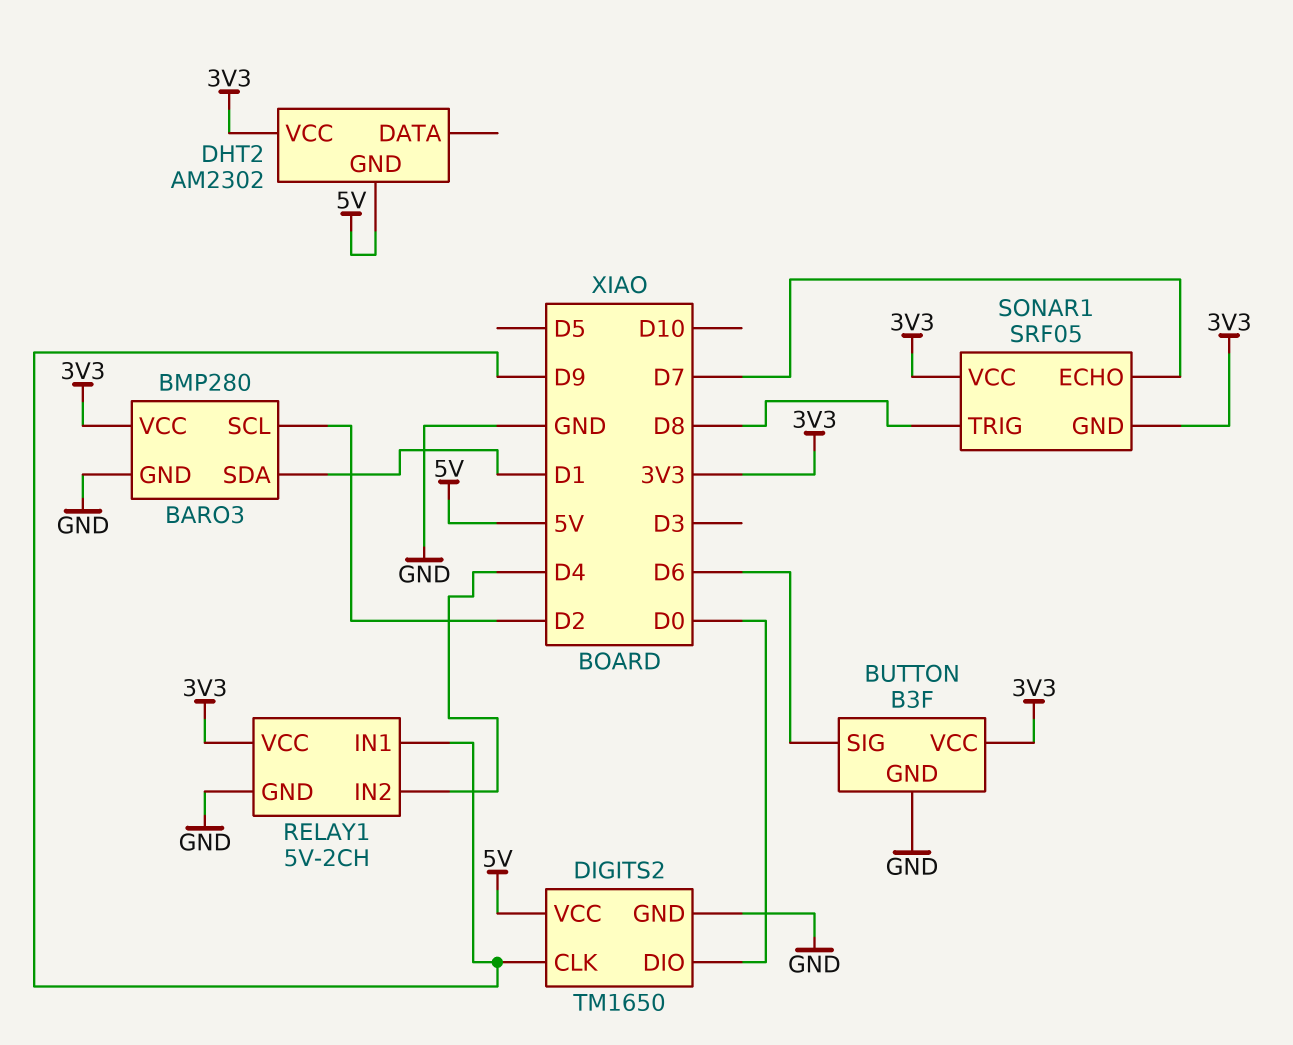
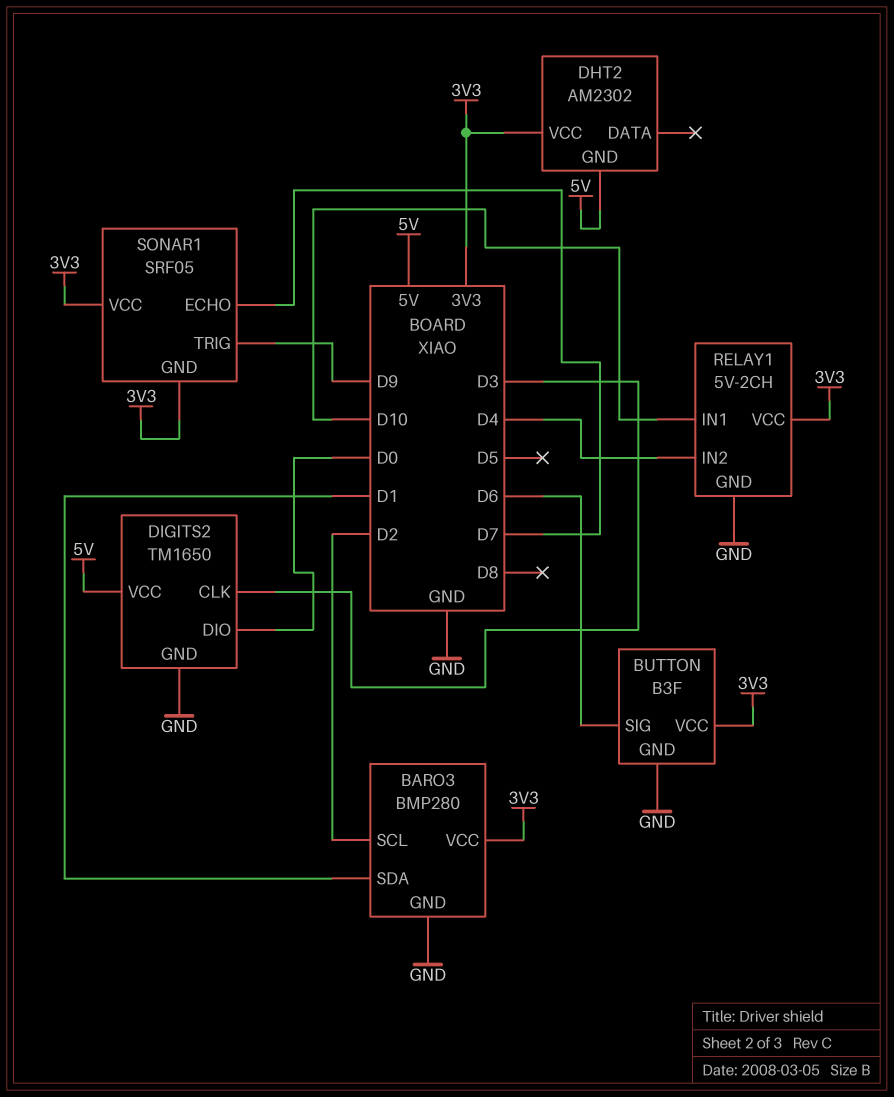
DIGITS2 pin CLK: D9 -> D3
RELAY1 pin IN1: D9 -> D10
SONAR1 pin TRIG: D8 -> D9

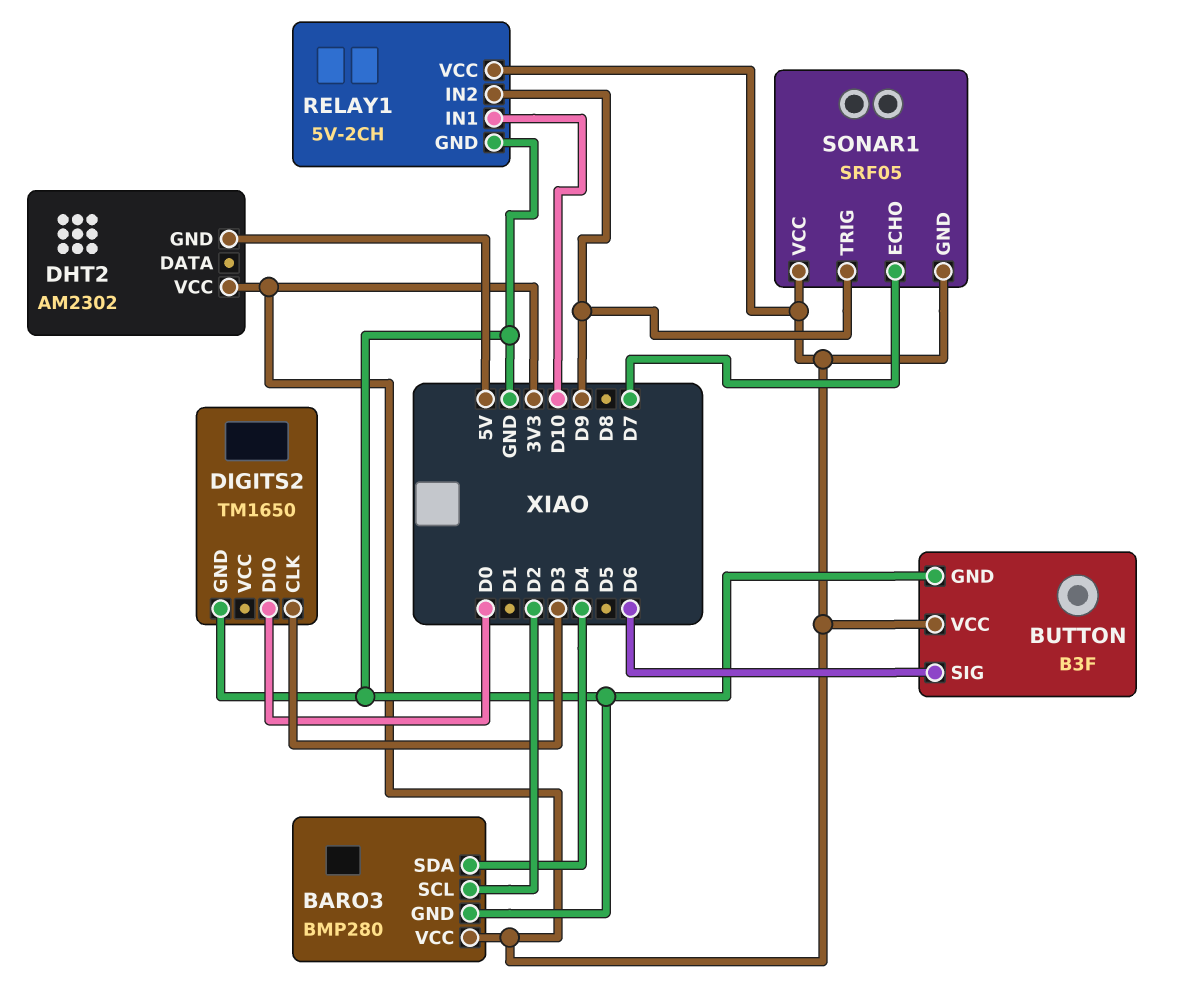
BARO3 pin SDA: D1 -> D4
DIGITS2 pin VCC: 5V -> none
RELAY1 pin IN2: D4 -> D9

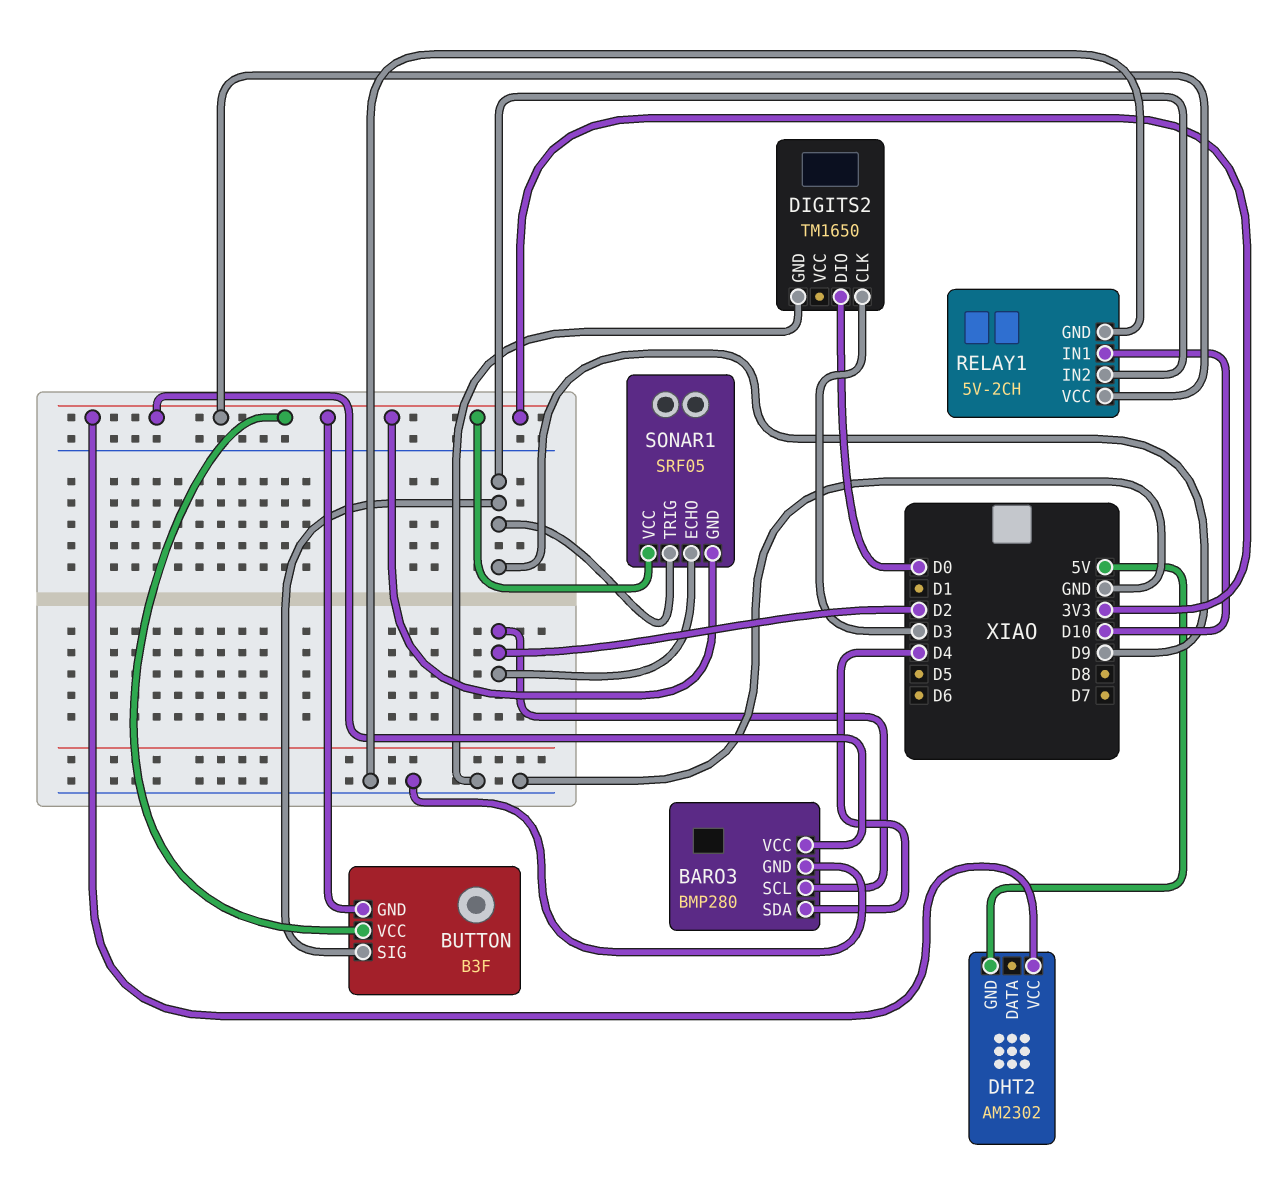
BUTTON pin GND: GND -> 3V3
BUTTON pin SIG: D6 -> D9
SONAR1 pin ECHO: D7 -> D2

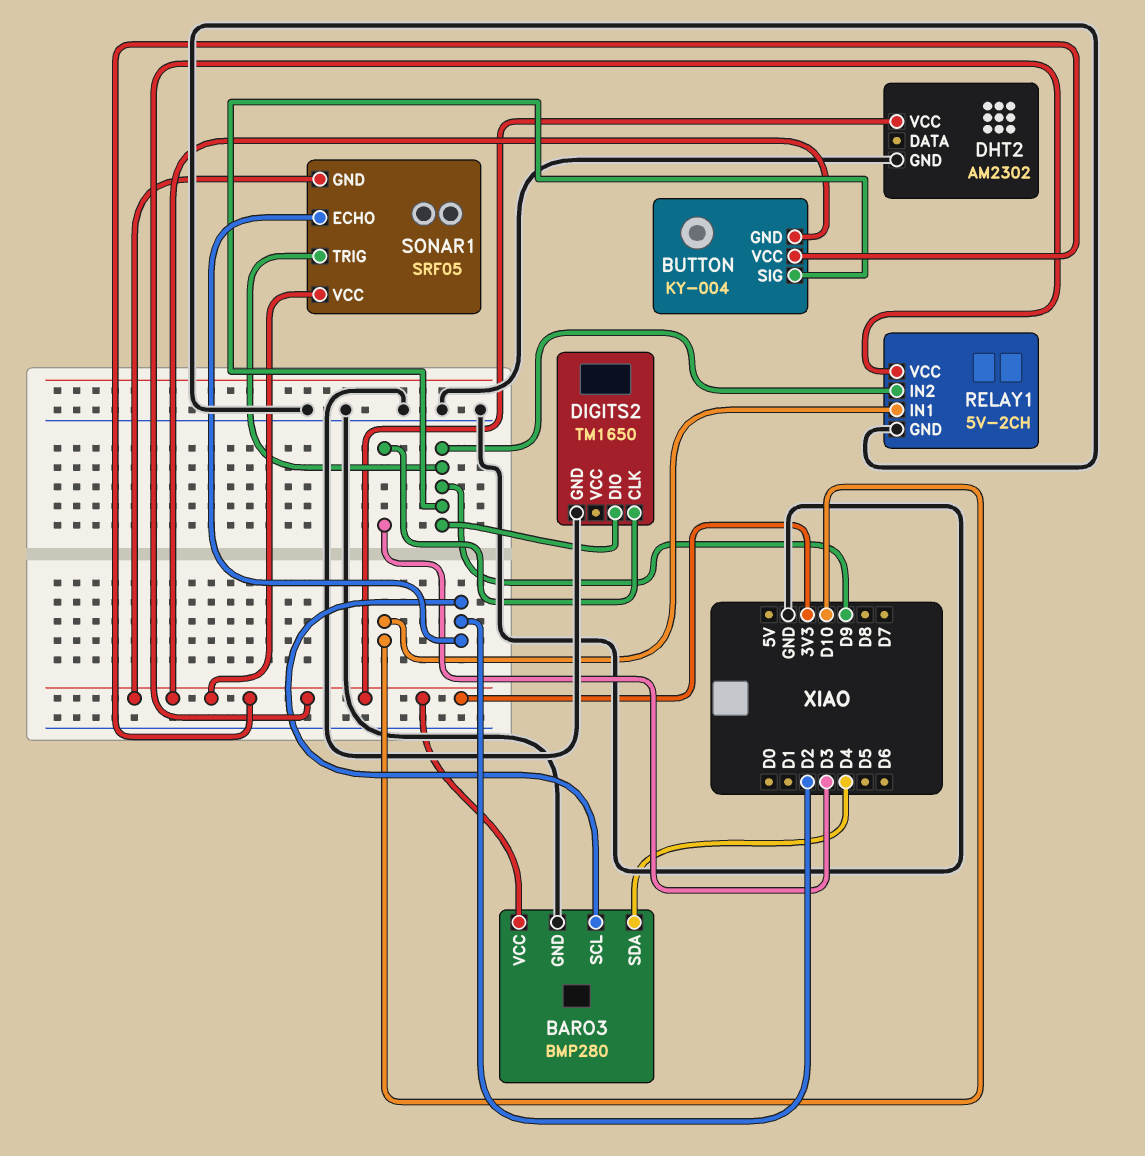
BUTTON: B3F -> KY-004
DHT2 pin GND: 5V -> GND
DIGITS2 pin DIO: D0 -> D9

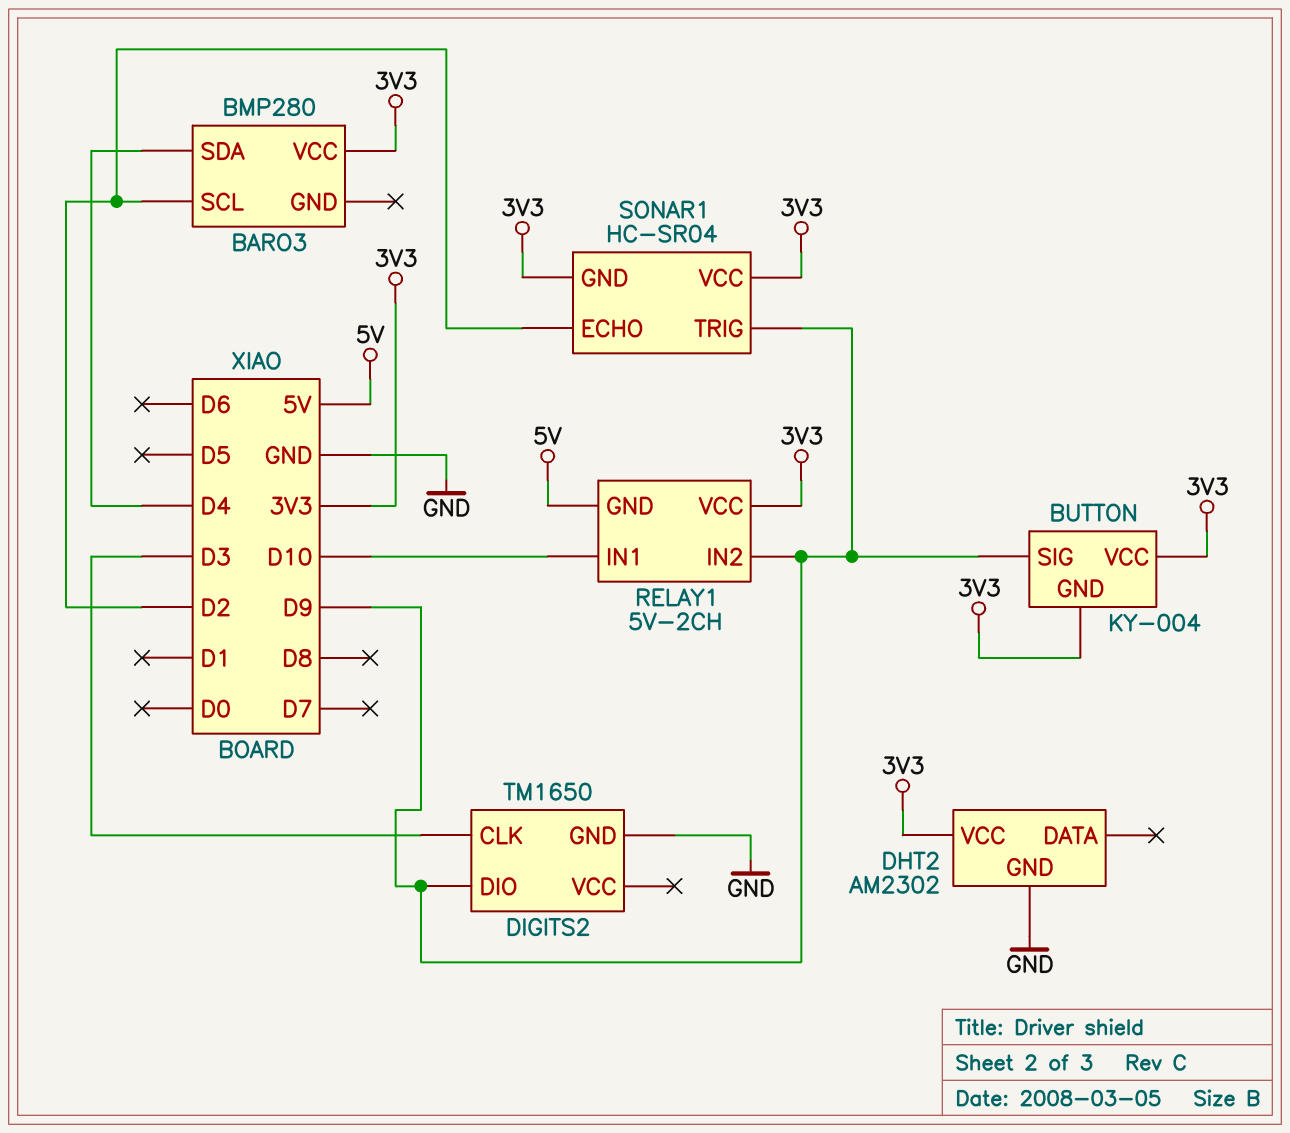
BARO3 pin GND: GND -> none
RELAY1 pin GND: GND -> 5V
SONAR1: SRF05 -> HC-SR04

